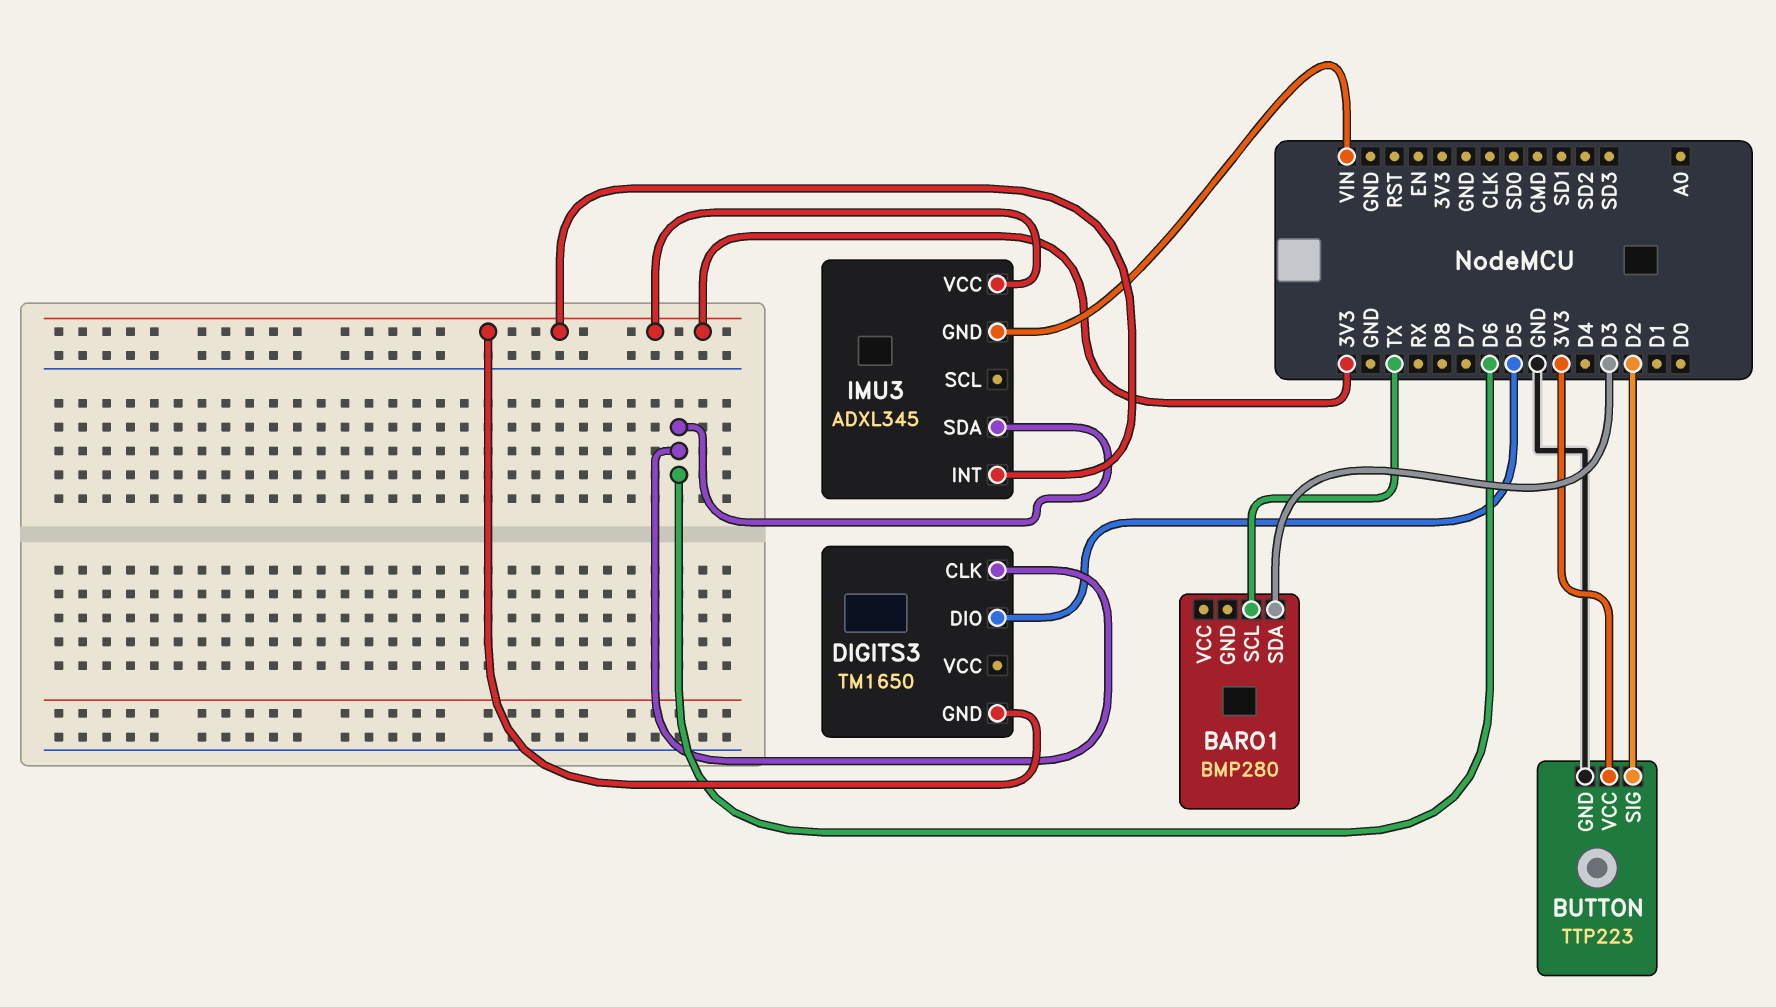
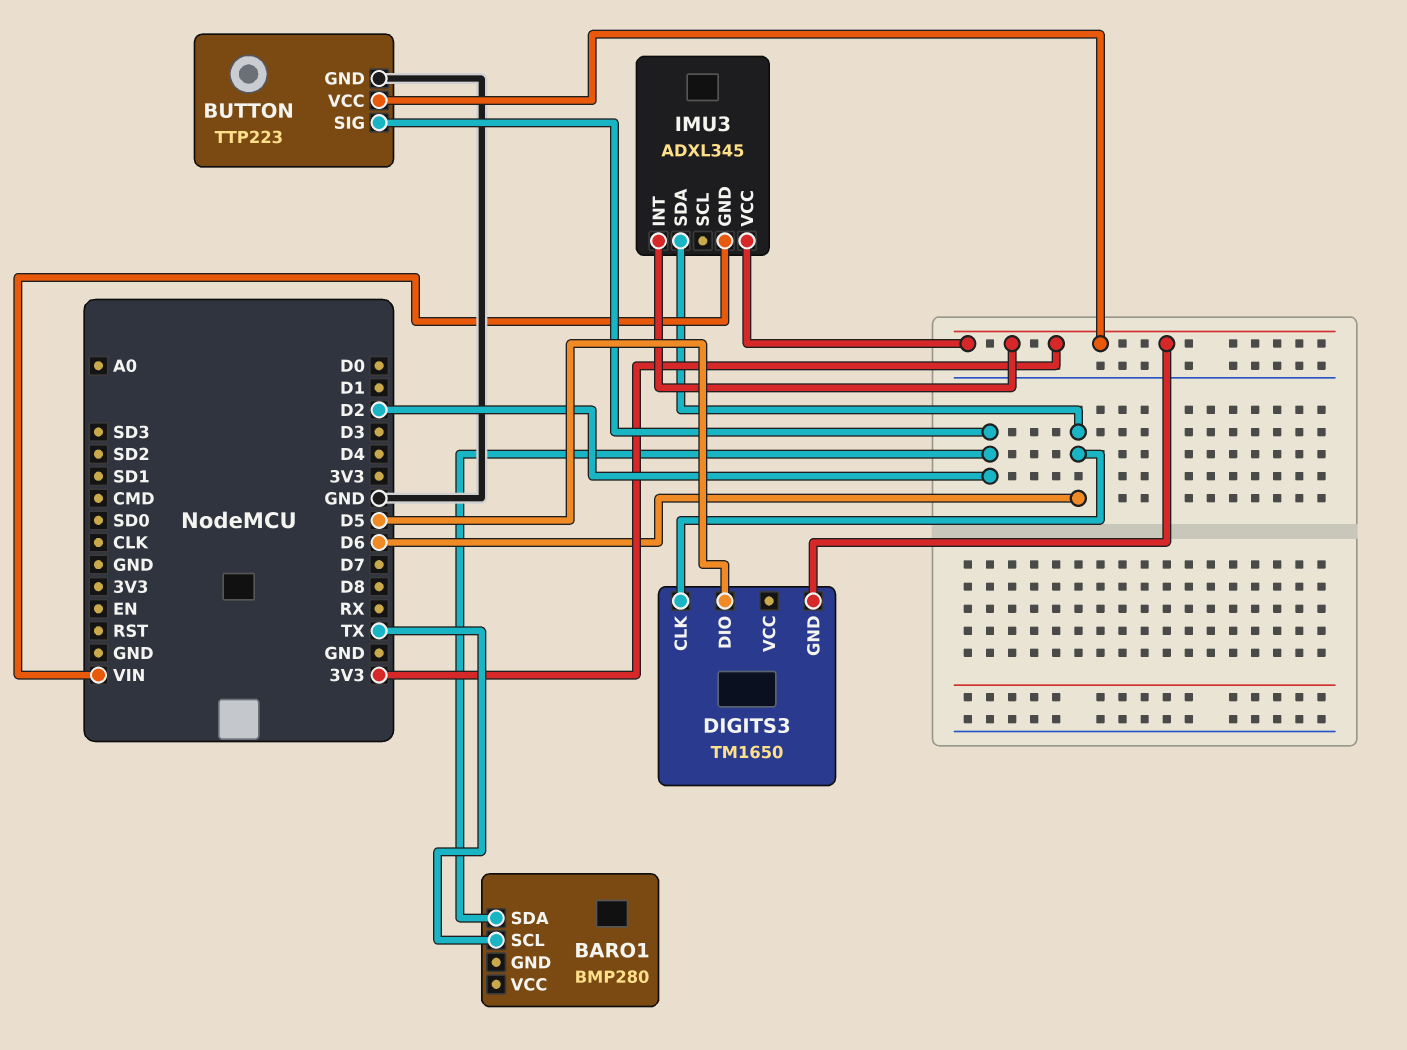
BARO1 pin SDA: D3 -> D2

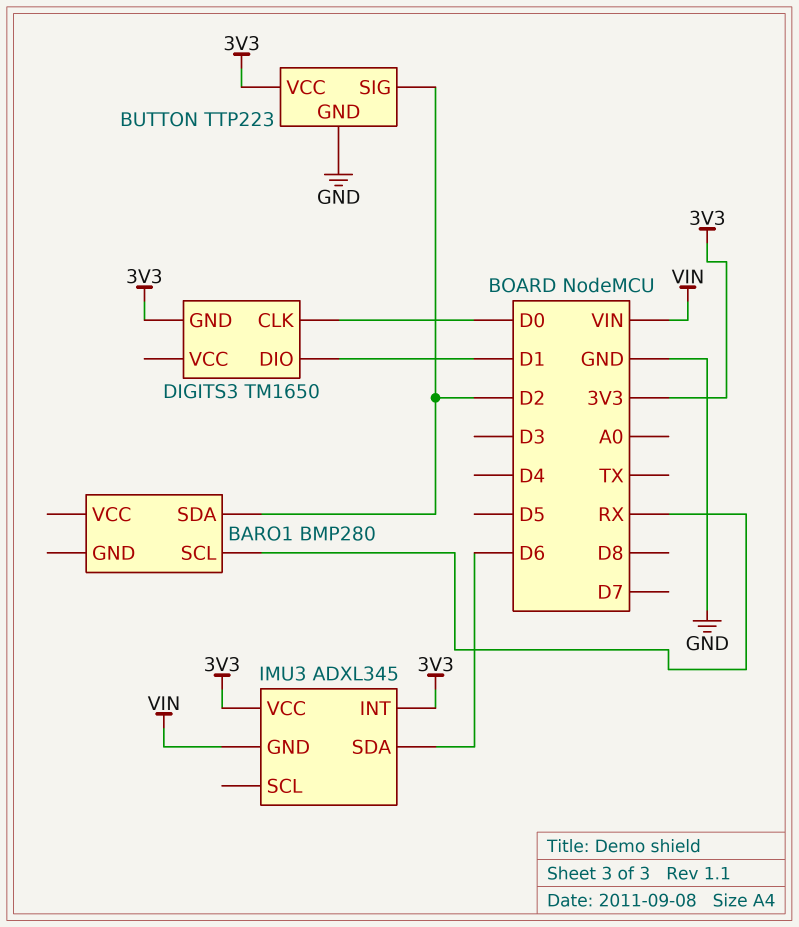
BARO1 pin SCL: TX -> RX
DIGITS3 pin CLK: D6 -> D0
DIGITS3 pin DIO: D5 -> D1

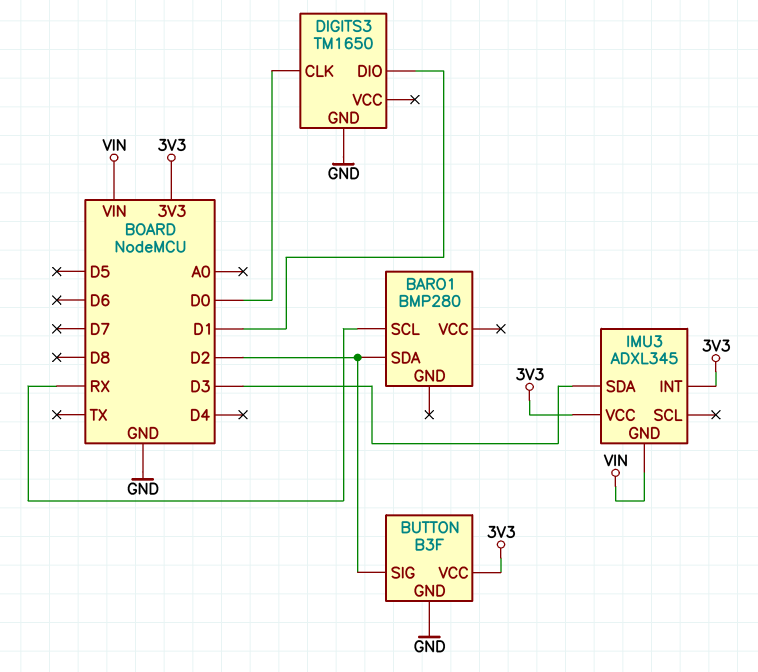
BUTTON: TTP223 -> B3F
DIGITS3 pin GND: 3V3 -> GND
IMU3 pin SDA: D6 -> D3

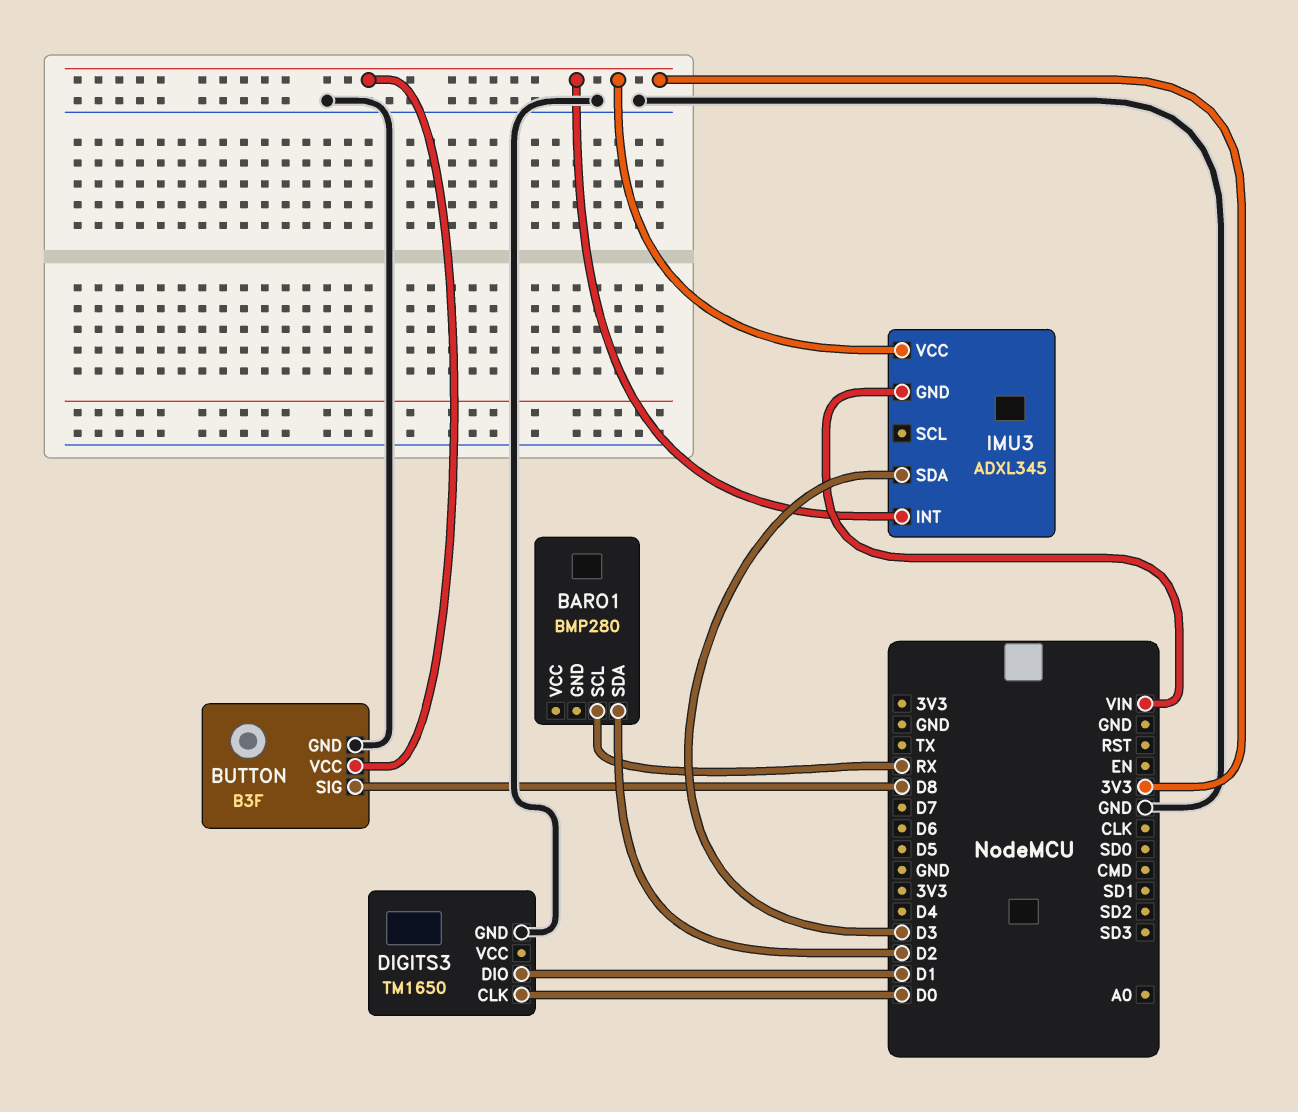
BUTTON pin SIG: D2 -> D8

